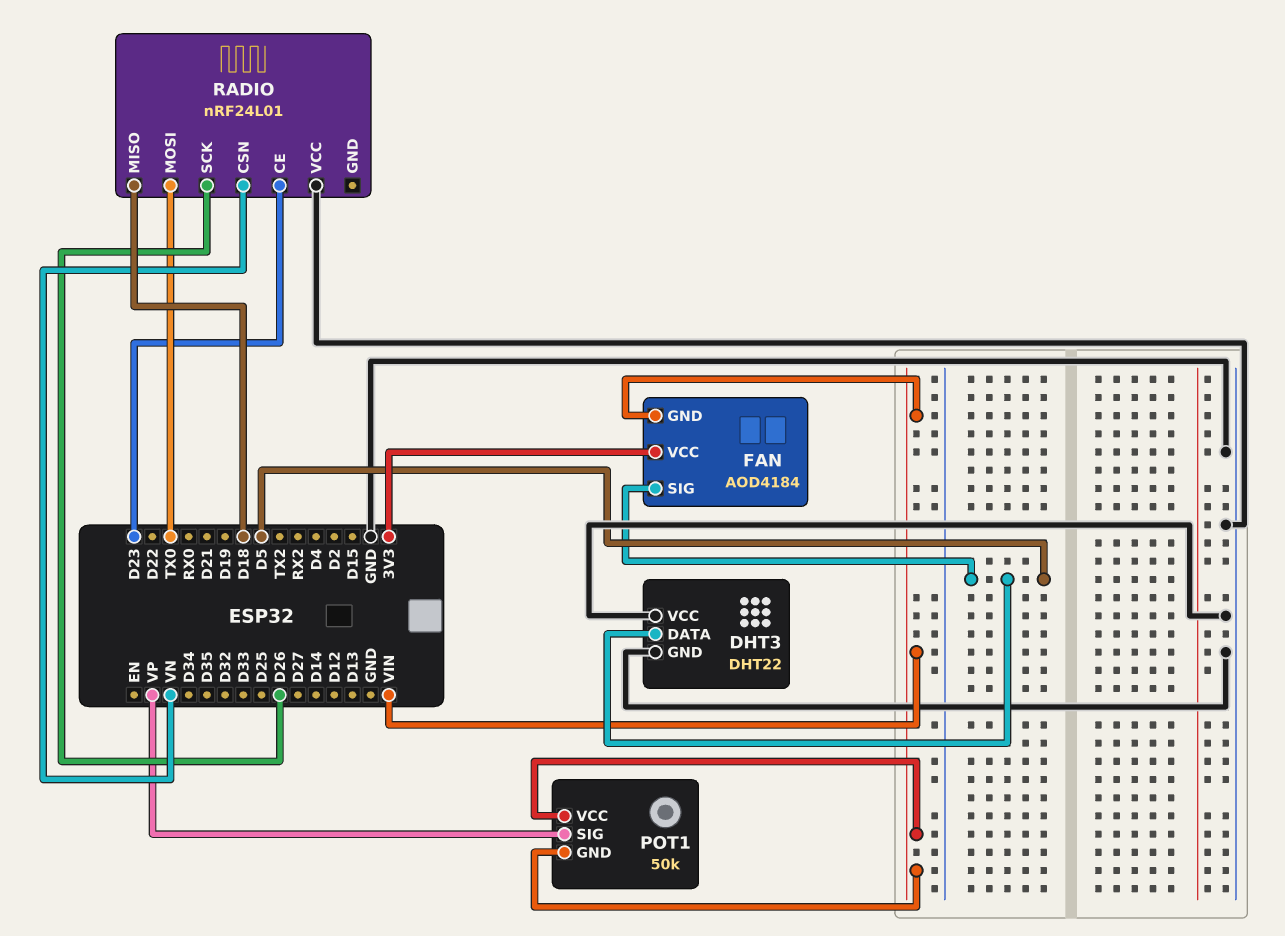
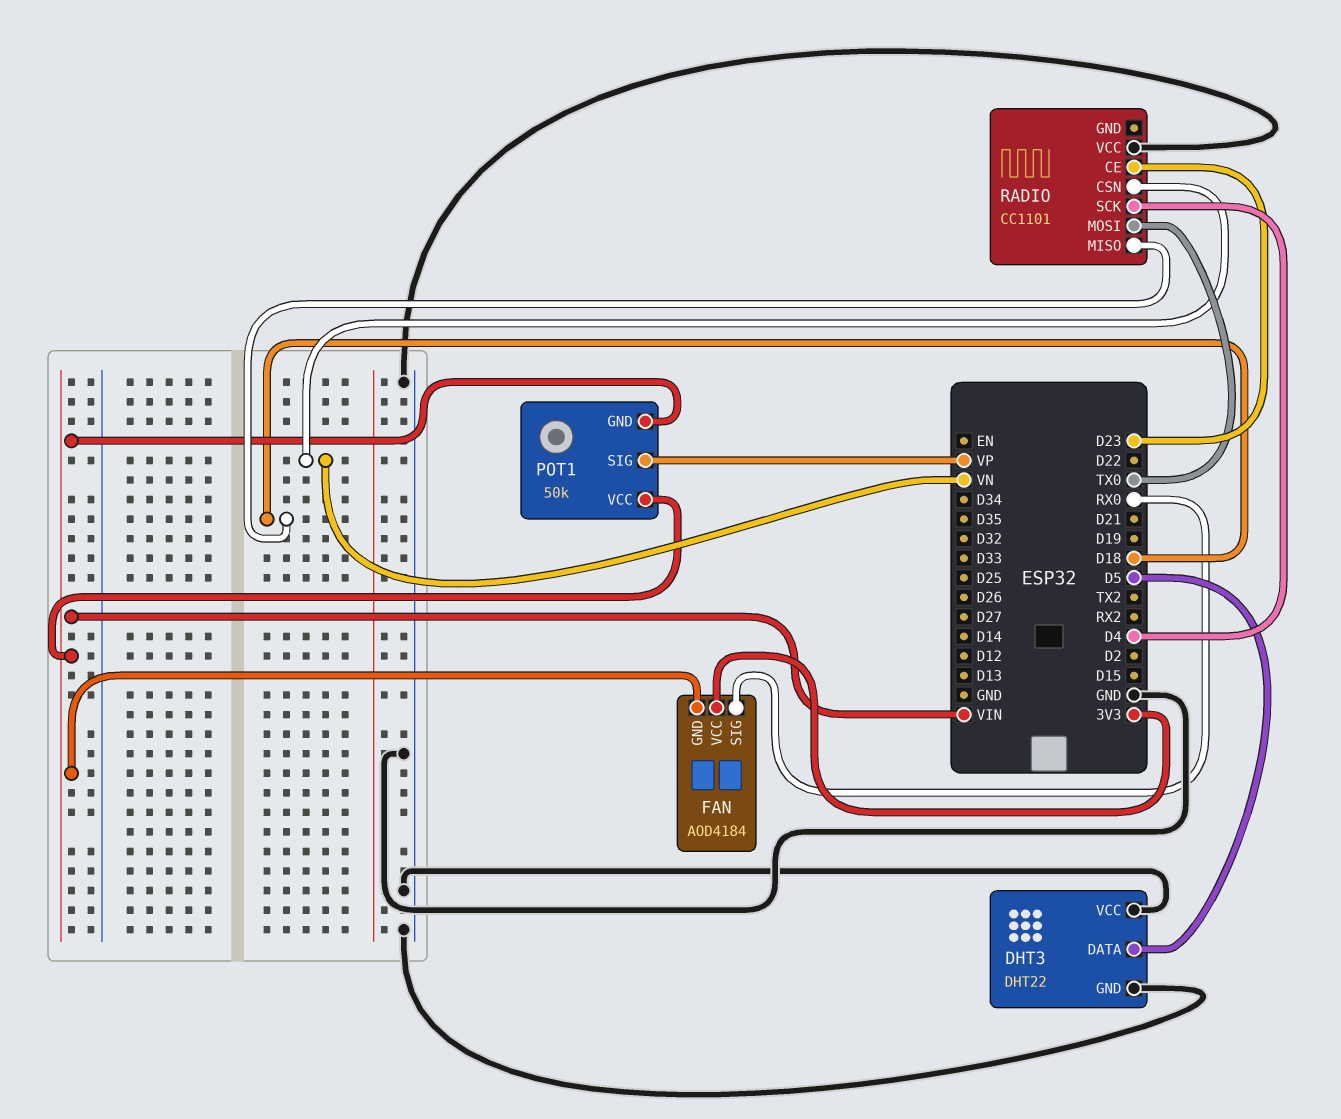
FAN pin SIG: D5 -> RX0
RADIO: nRF24L01 -> CC1101
RADIO pin SCK: D26 -> D4

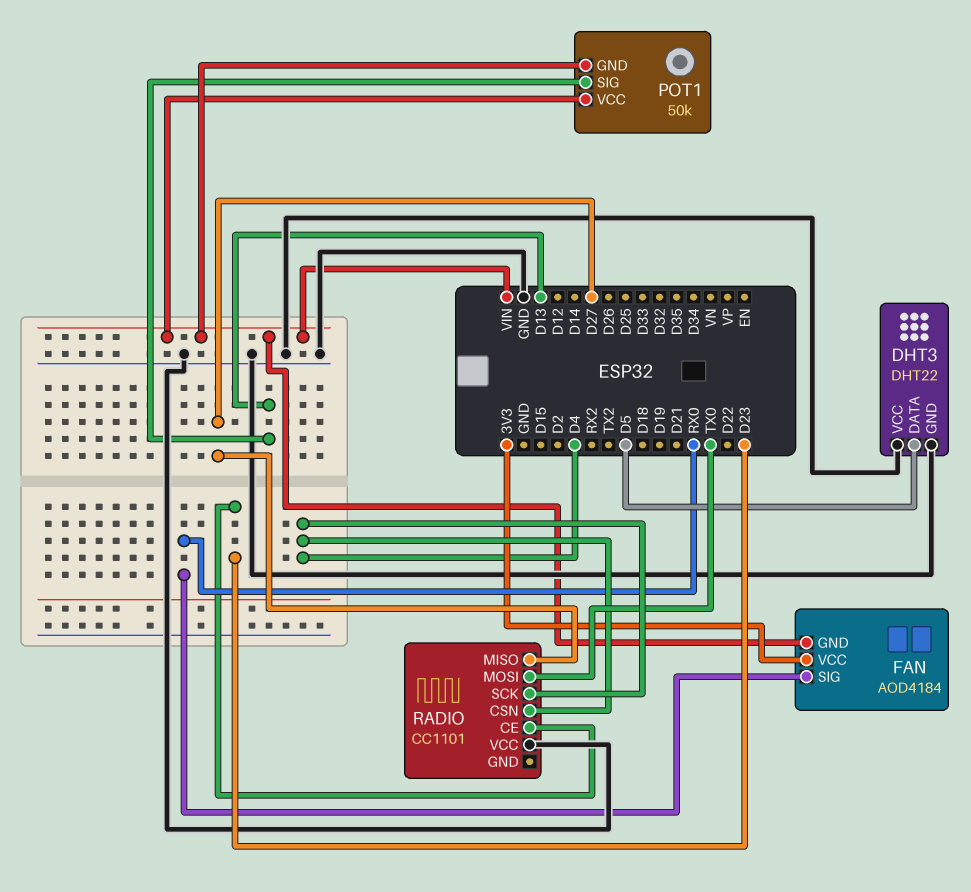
POT1 pin SIG: VP -> D13
RADIO pin CSN: VN -> D4
RADIO pin MISO: D18 -> D27

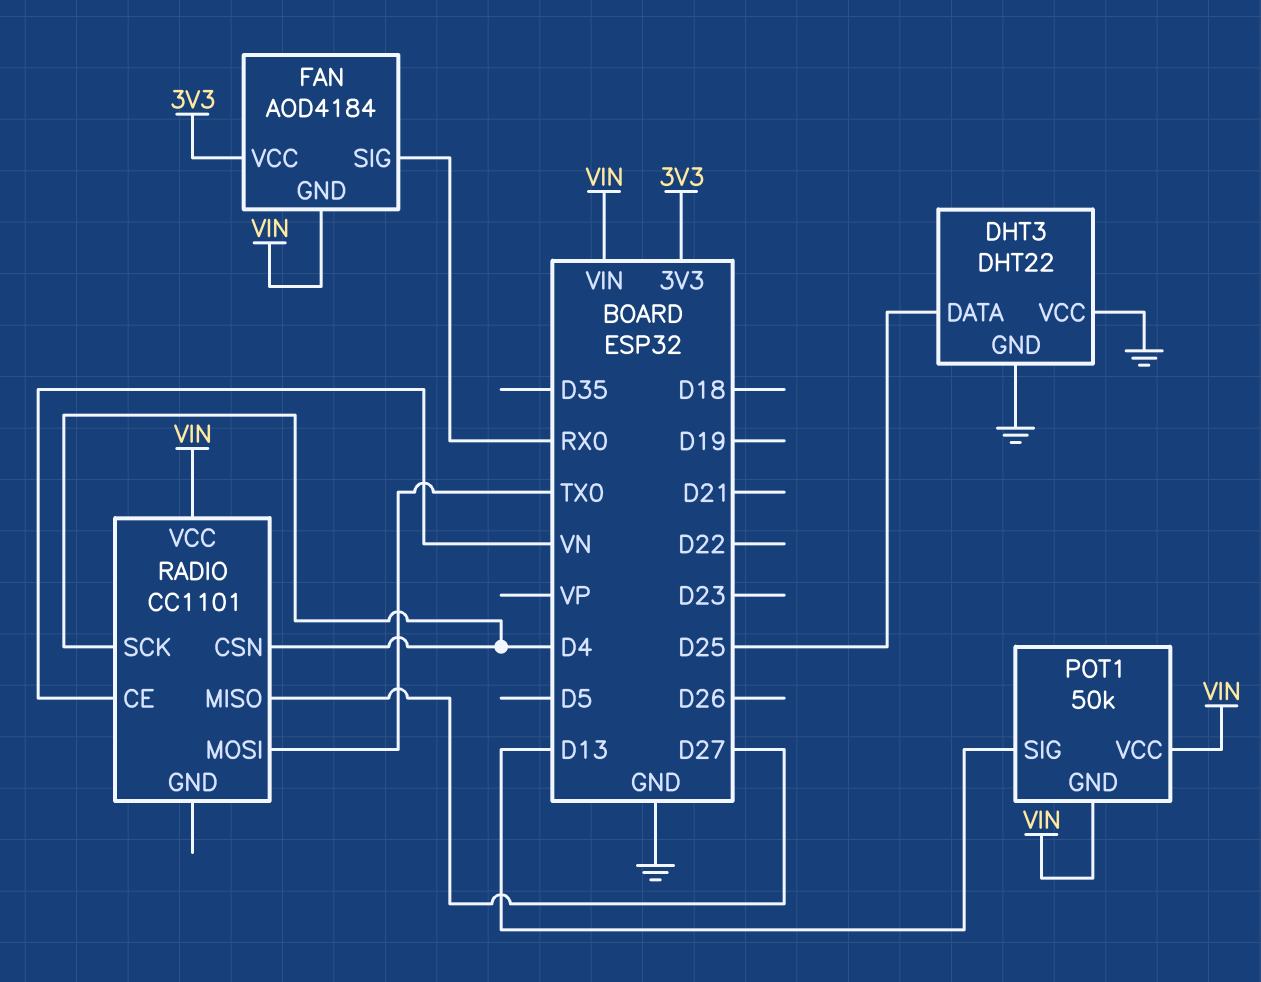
DHT3 pin DATA: D5 -> D25
RADIO pin CE: D23 -> VN
RADIO pin VCC: GND -> VIN

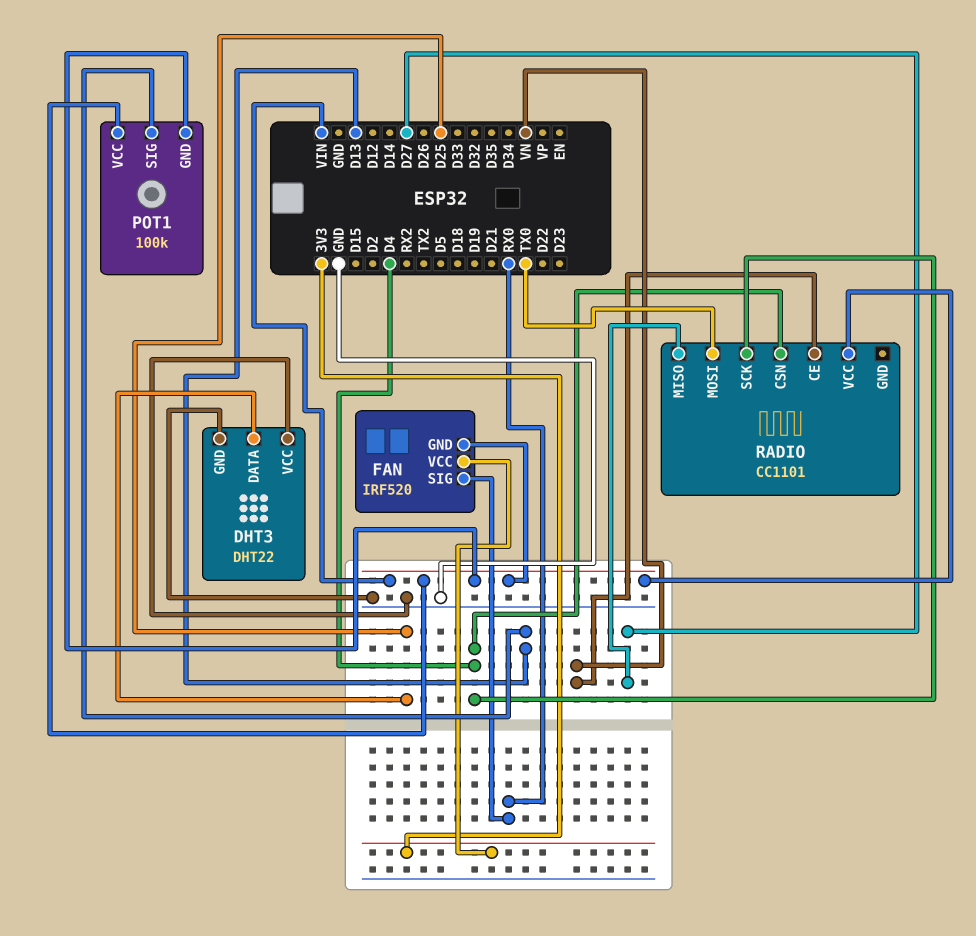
FAN: AOD4184 -> IRF520
POT1: 50k -> 100k

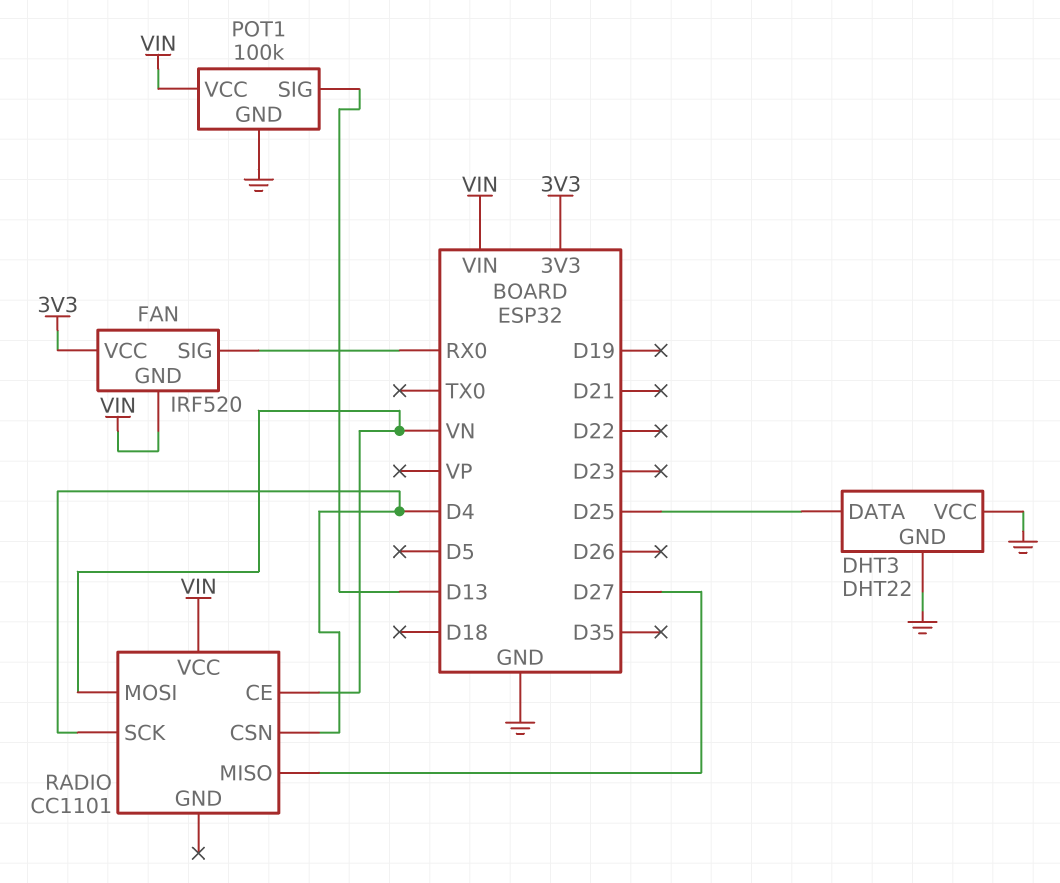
POT1 pin GND: VIN -> GND
RADIO pin MOSI: TX0 -> VN

